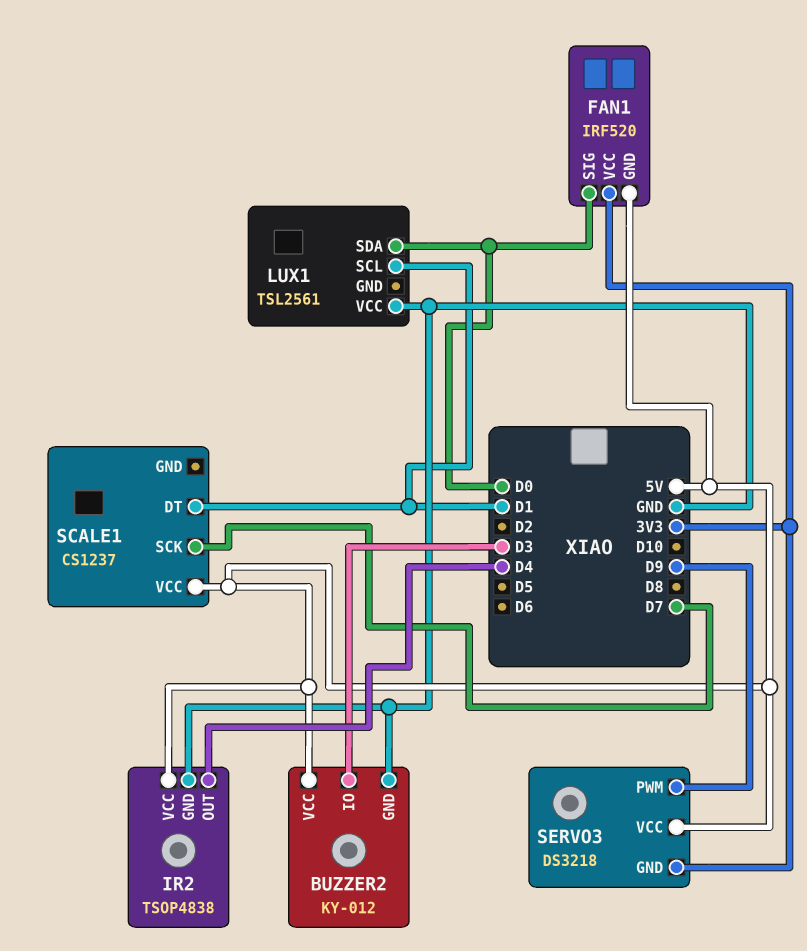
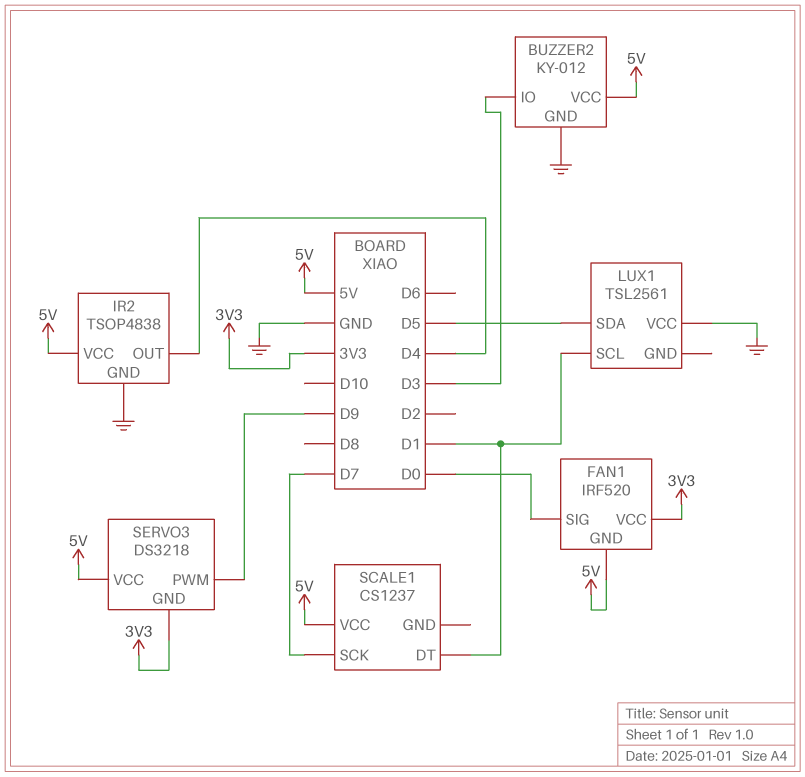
LUX1 pin SDA: D0 -> D5

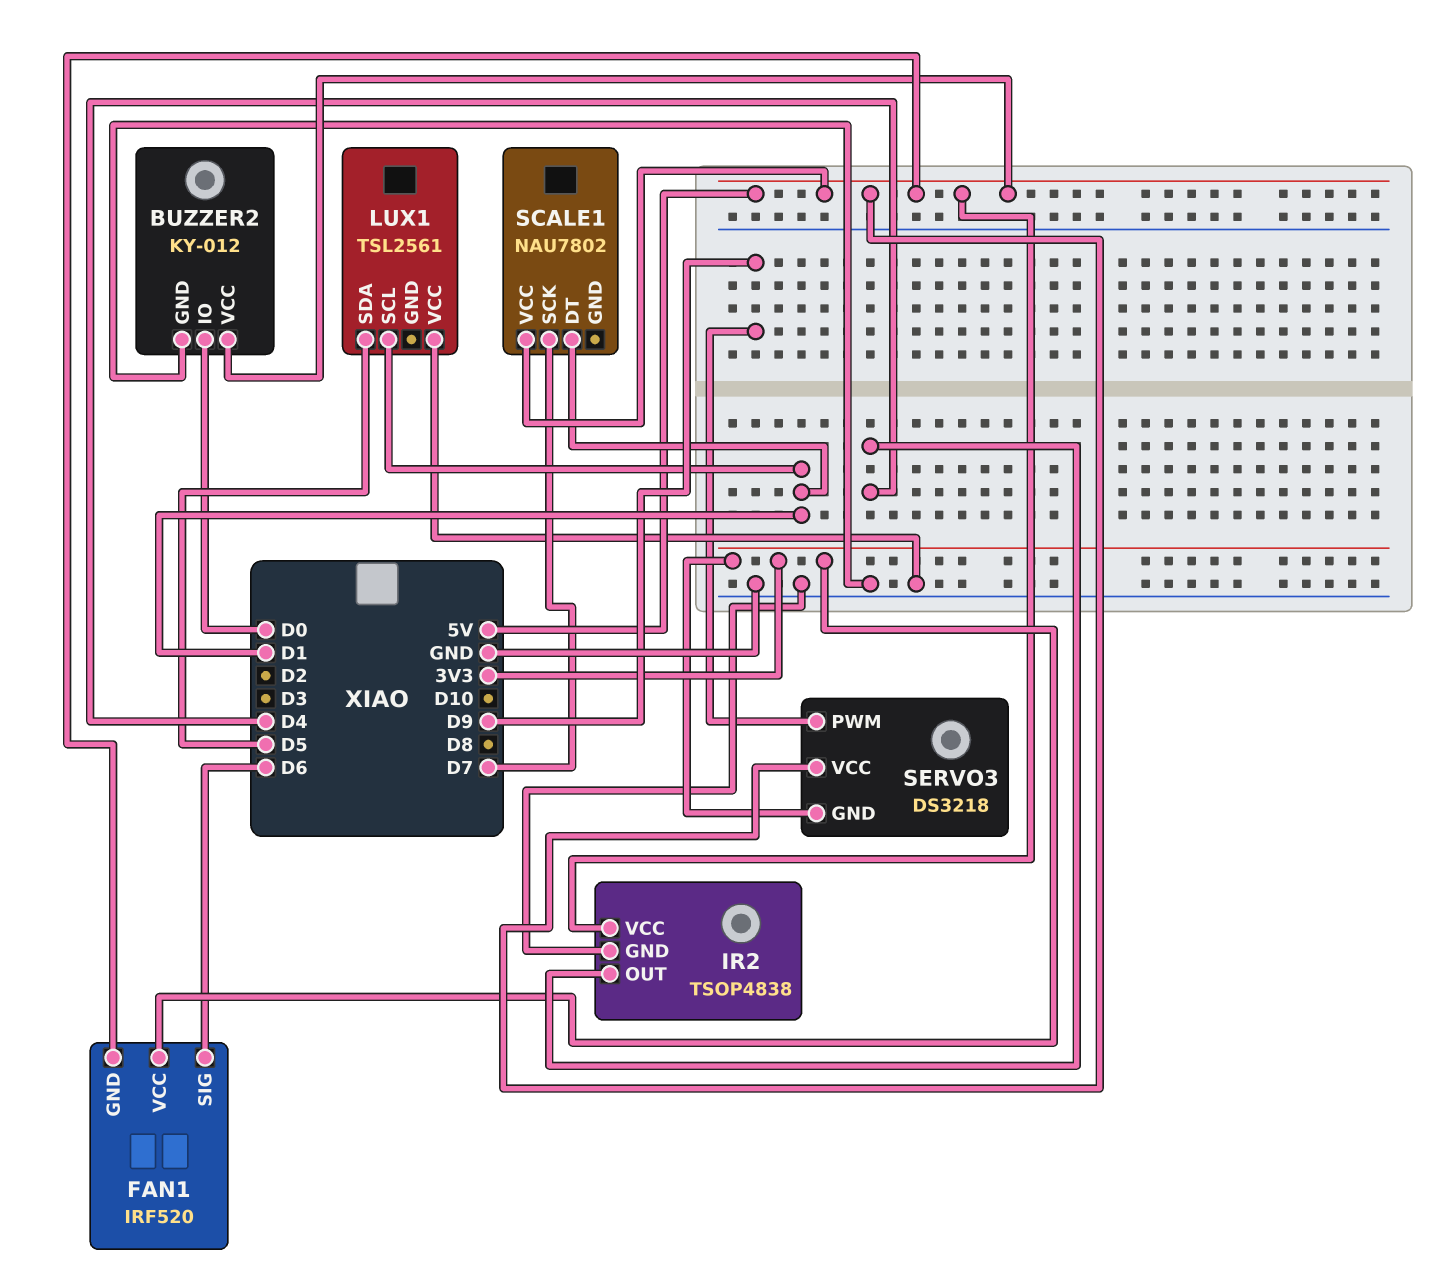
BUZZER2 pin IO: D3 -> D0
FAN1 pin SIG: D0 -> D6
SCALE1: CS1237 -> NAU7802

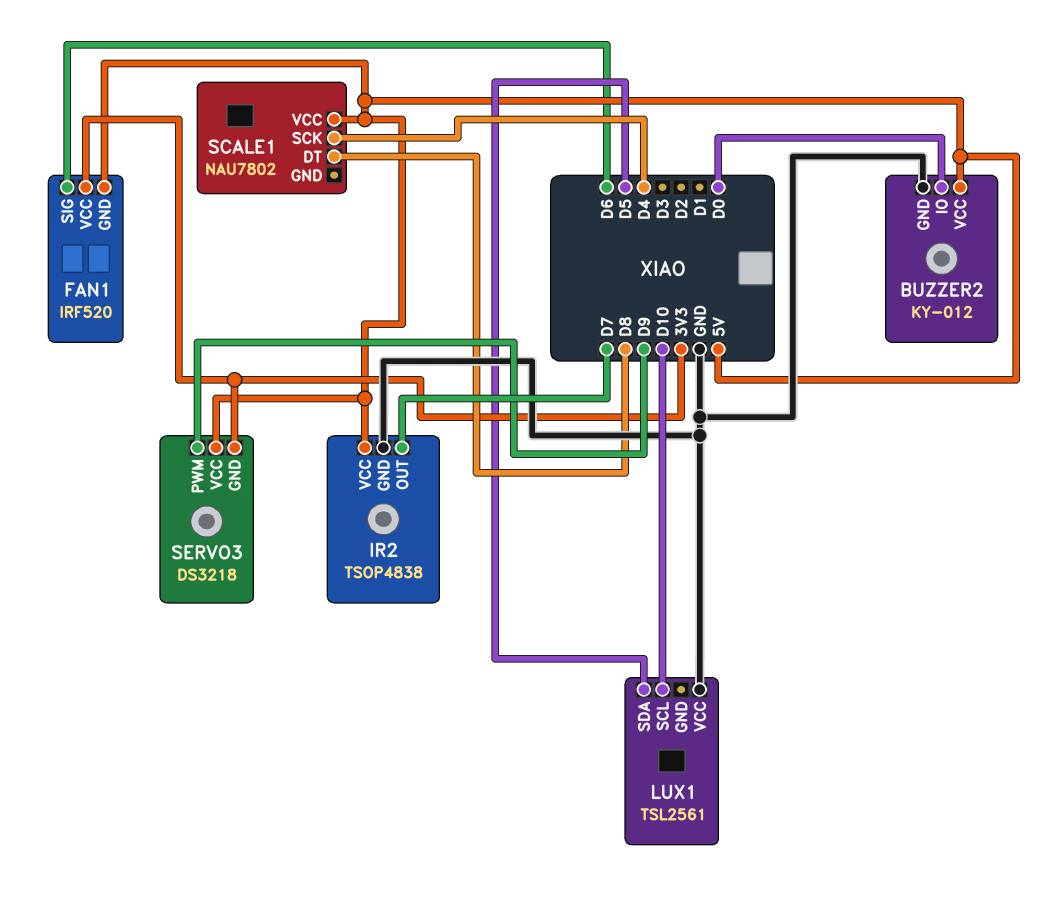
IR2 pin OUT: D4 -> D7
LUX1 pin SCL: D1 -> D10
SCALE1 pin DT: D1 -> D8
SCALE1 pin SCK: D7 -> D4

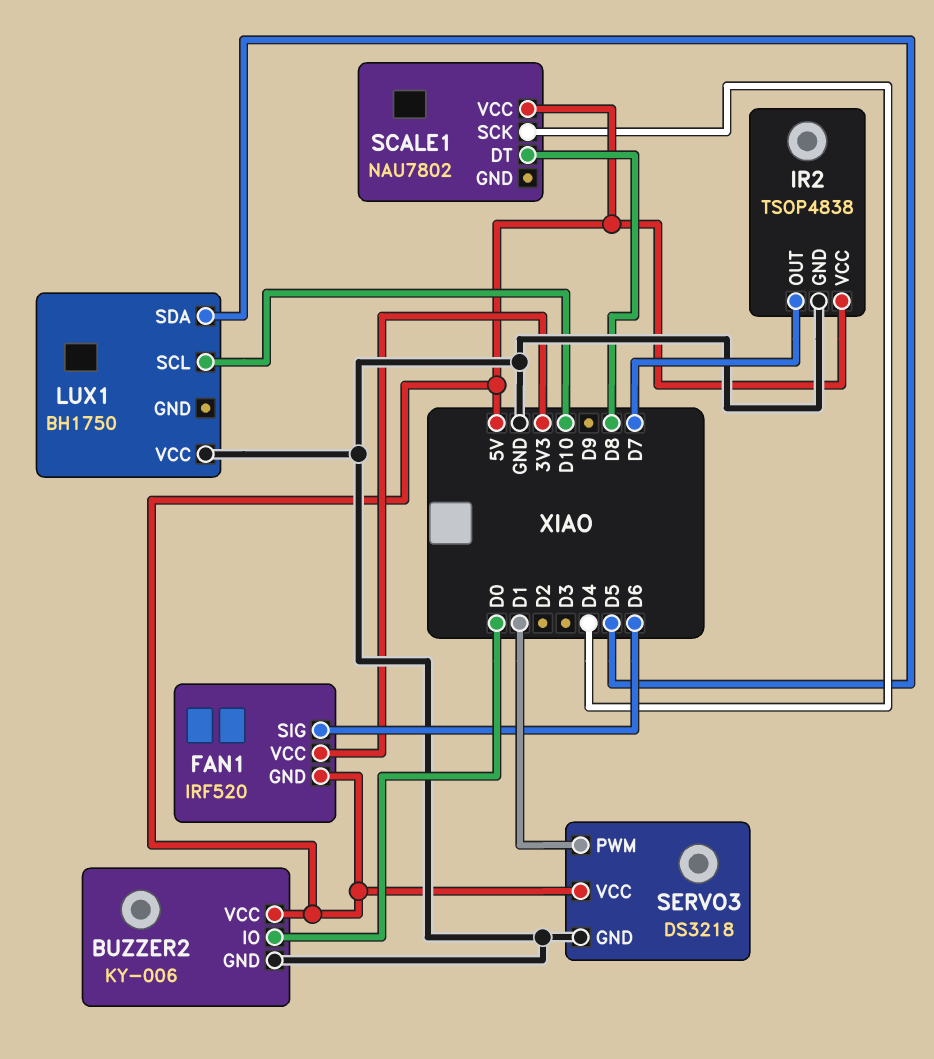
BUZZER2: KY-012 -> KY-006
LUX1: TSL2561 -> BH1750
SERVO3 pin GND: 3V3 -> GND
SERVO3 pin PWM: D9 -> D1

